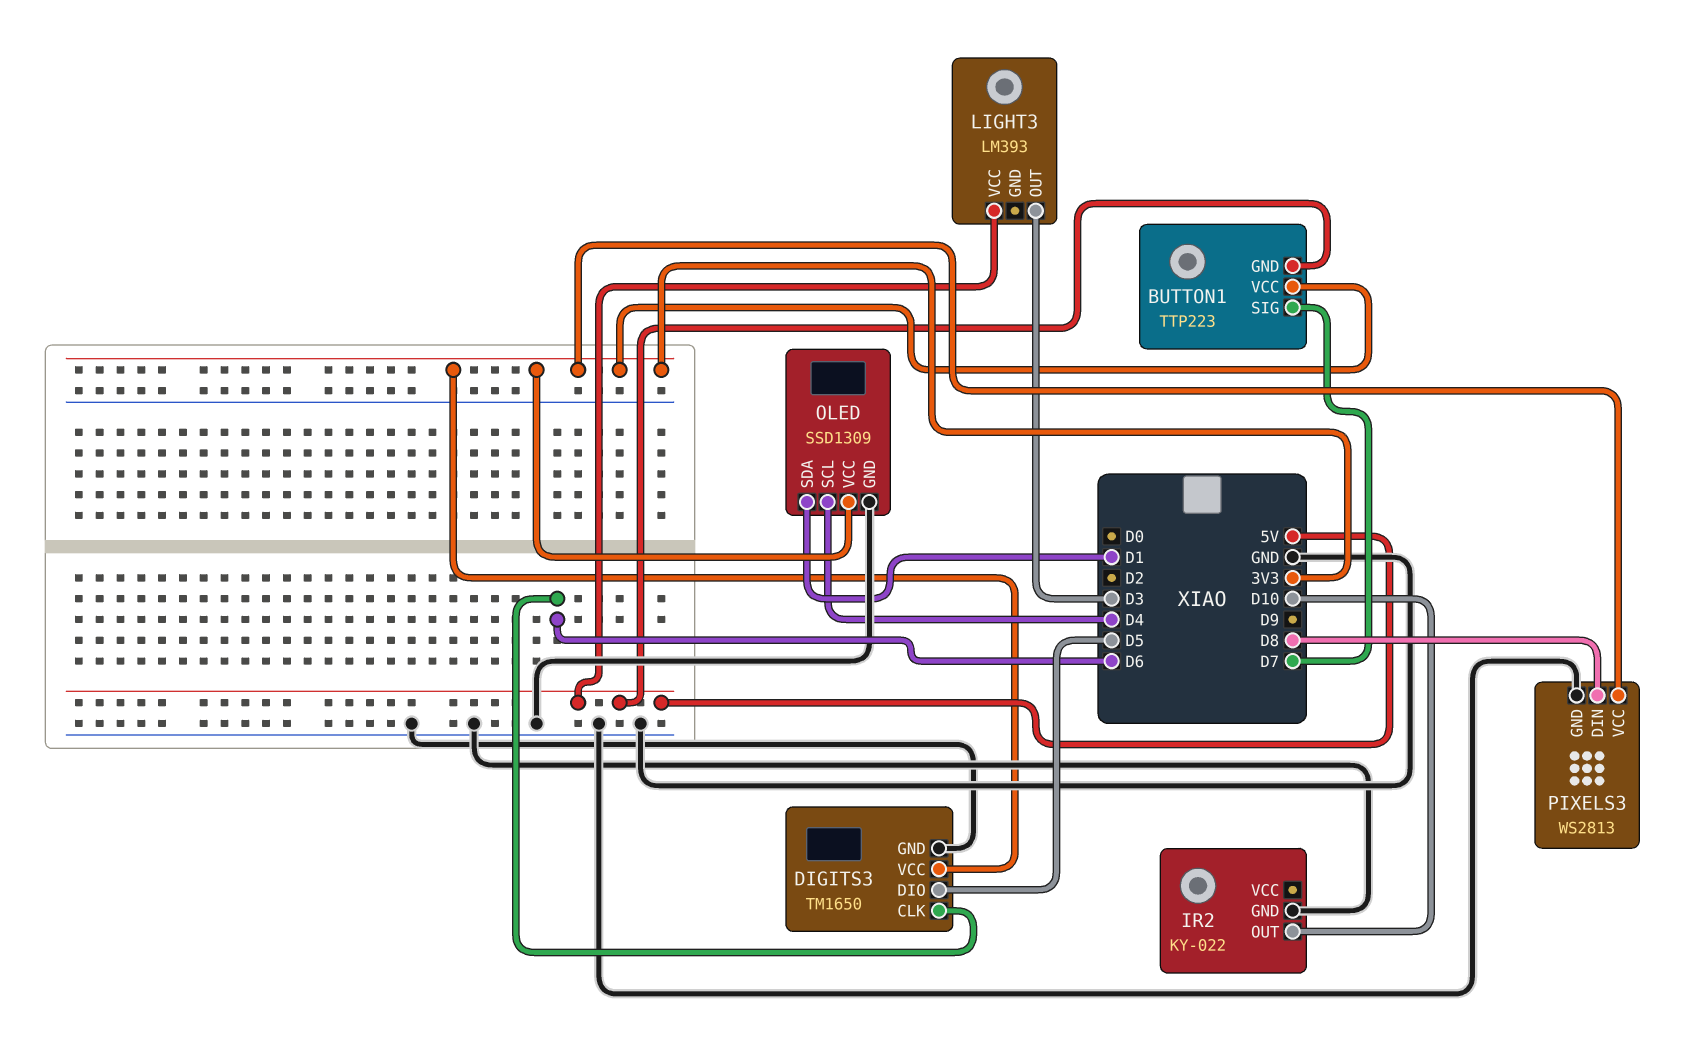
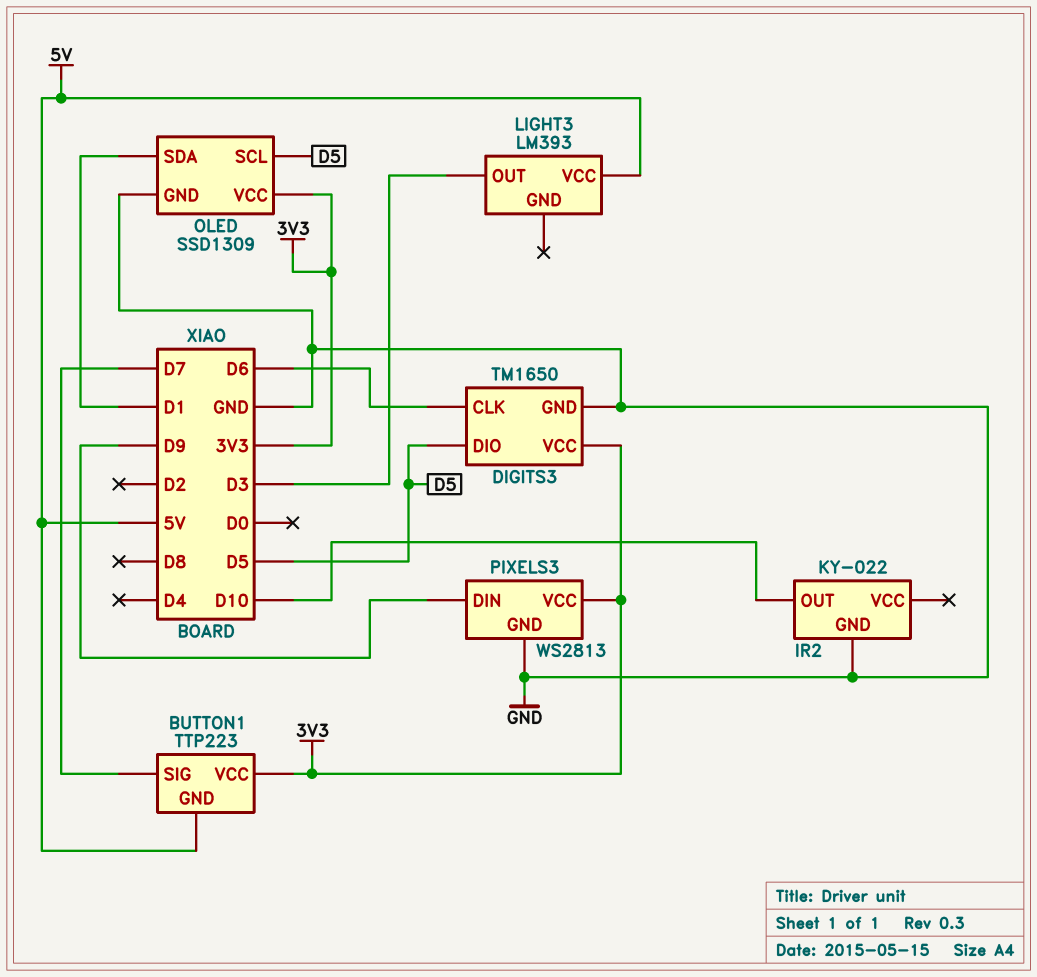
OLED pin SCL: D4 -> D5
PIXELS3 pin DIN: D8 -> D9

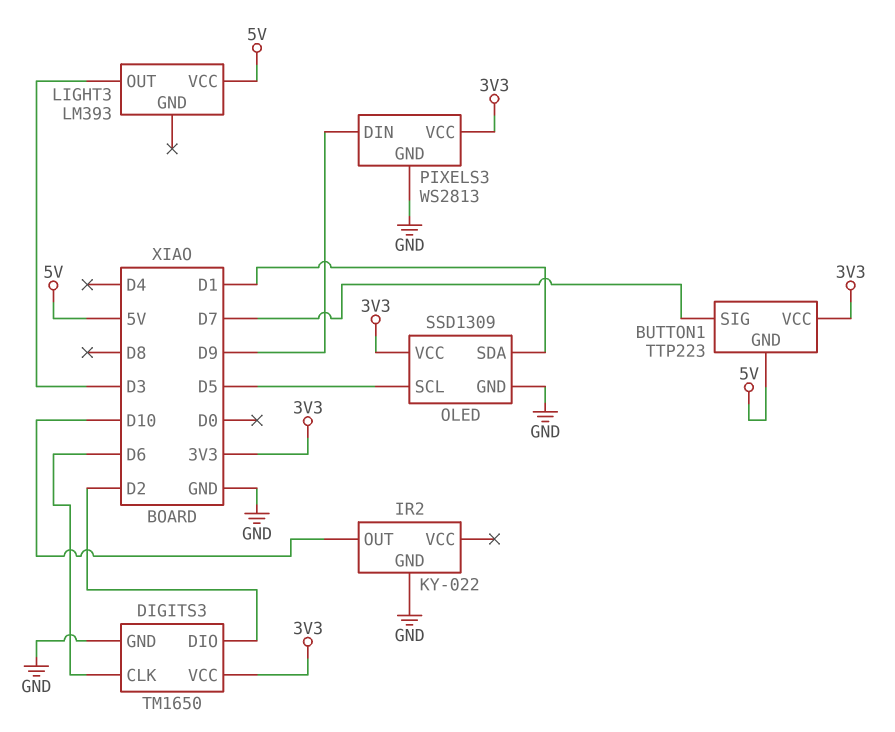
DIGITS3 pin DIO: D5 -> D2

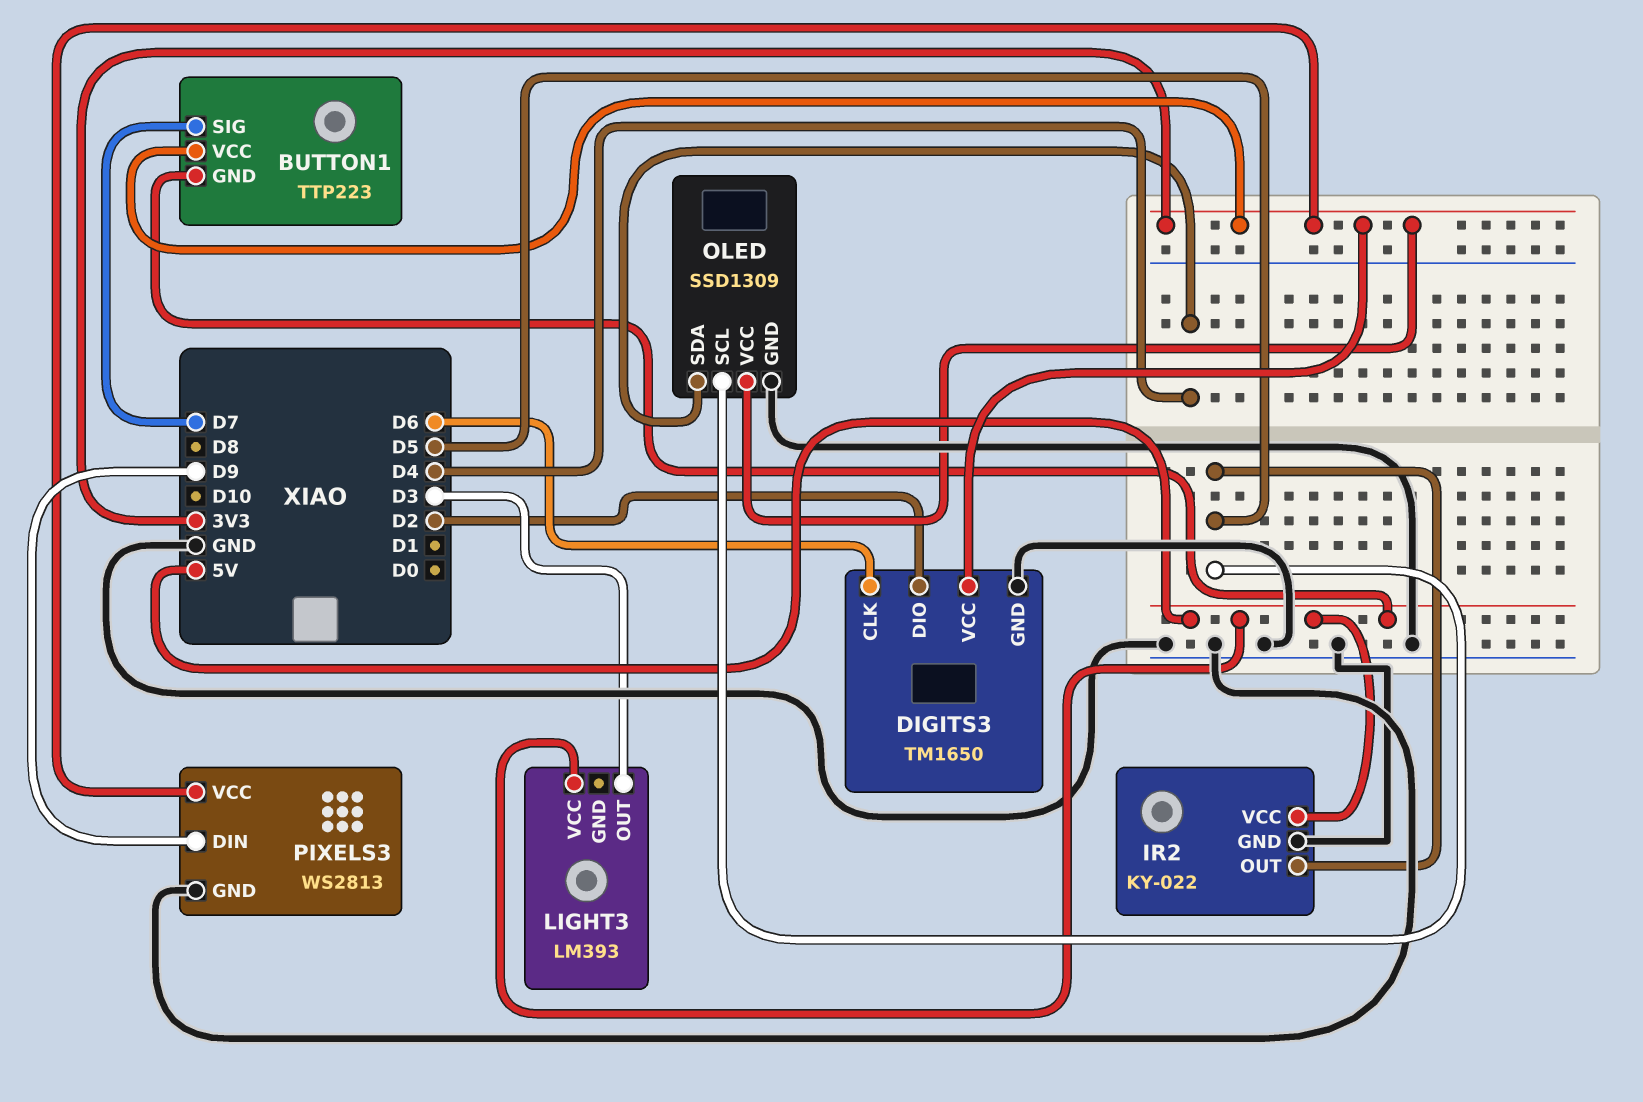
IR2 pin OUT: D10 -> D5
IR2 pin VCC: none -> 5V
OLED pin SDA: D1 -> D4

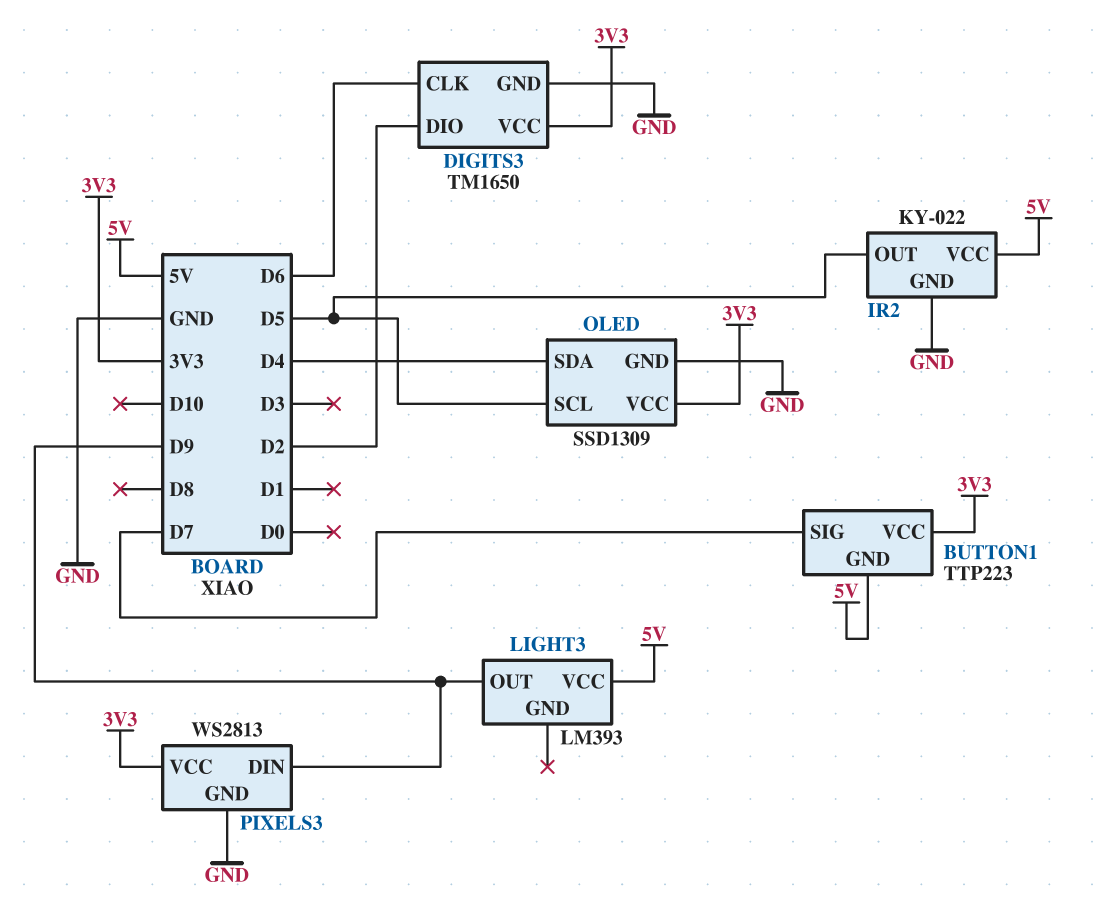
LIGHT3 pin OUT: D3 -> D9

